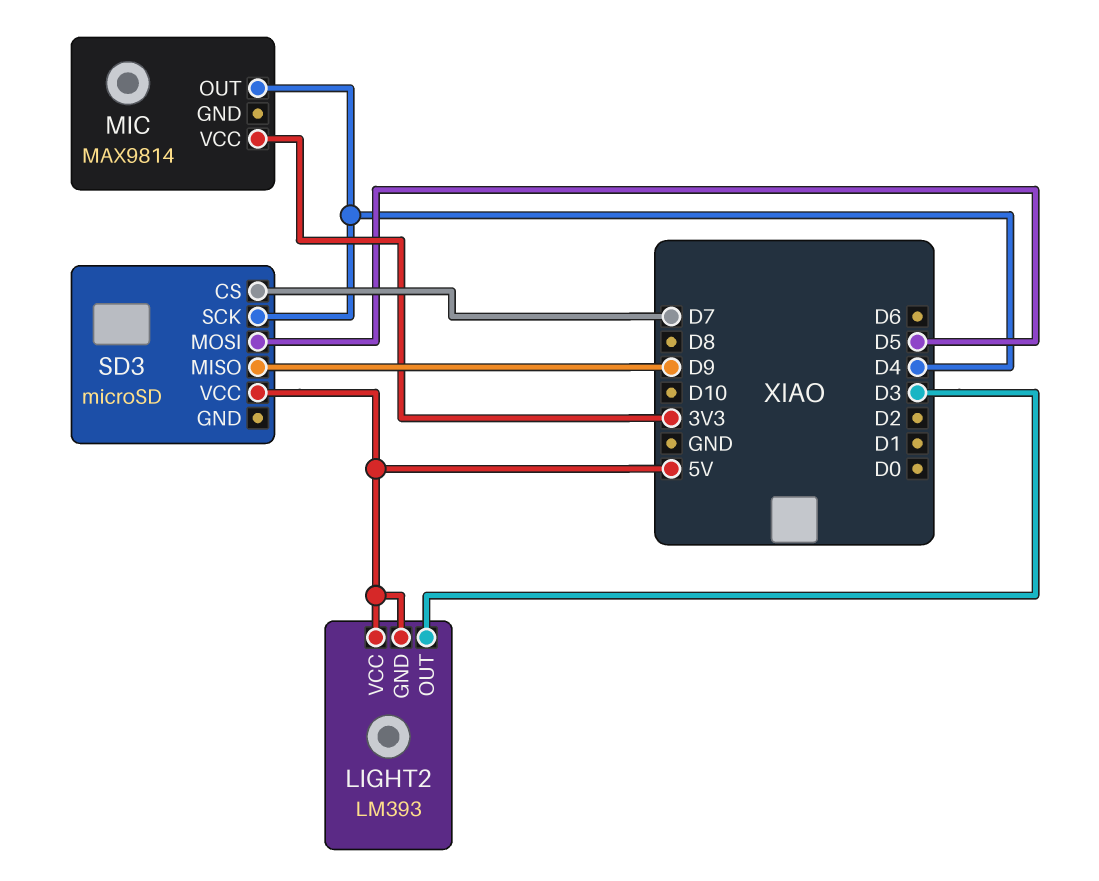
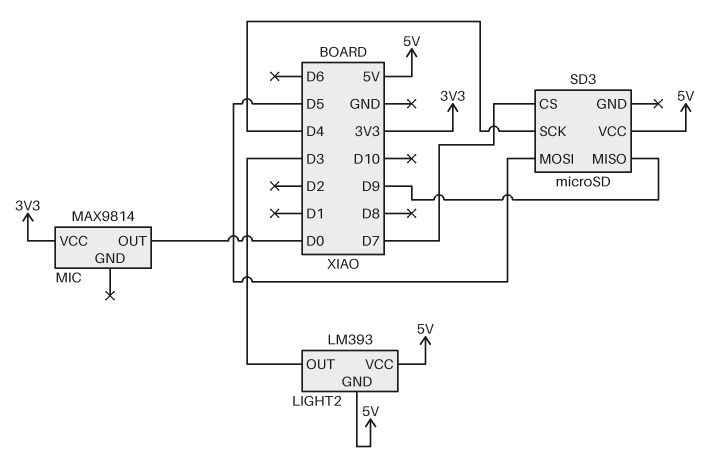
MIC pin OUT: D4 -> D0

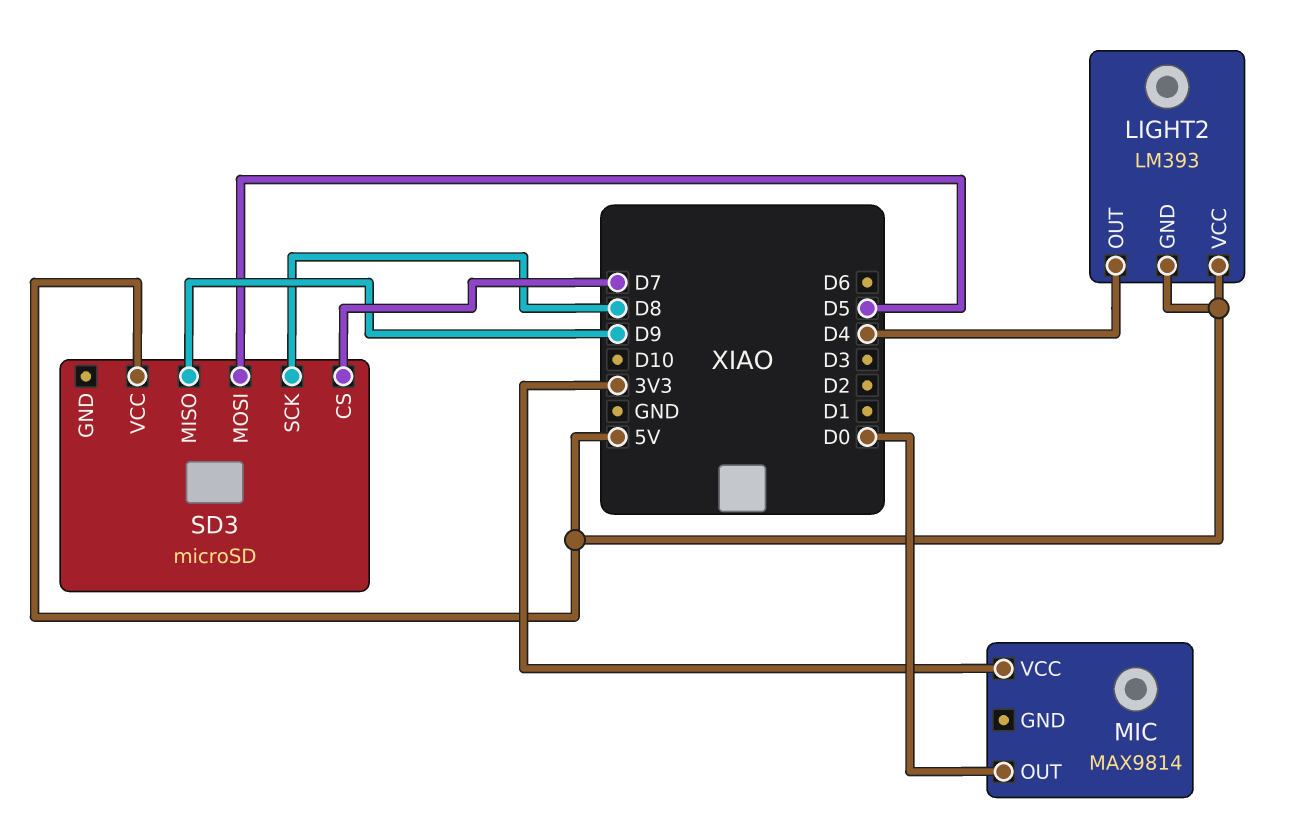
LIGHT2 pin OUT: D3 -> D4
SD3 pin SCK: D4 -> D8

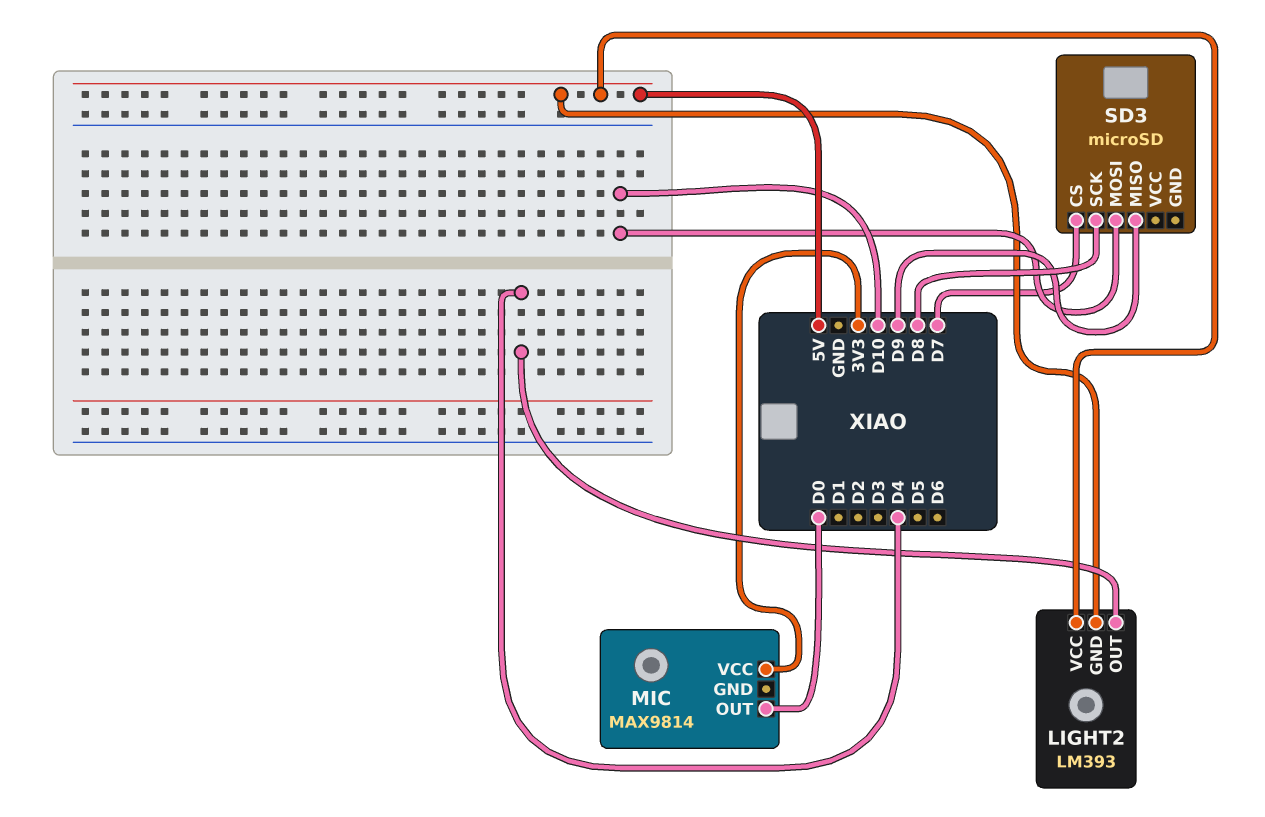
SD3 pin MOSI: D5 -> D10
SD3 pin VCC: 5V -> none

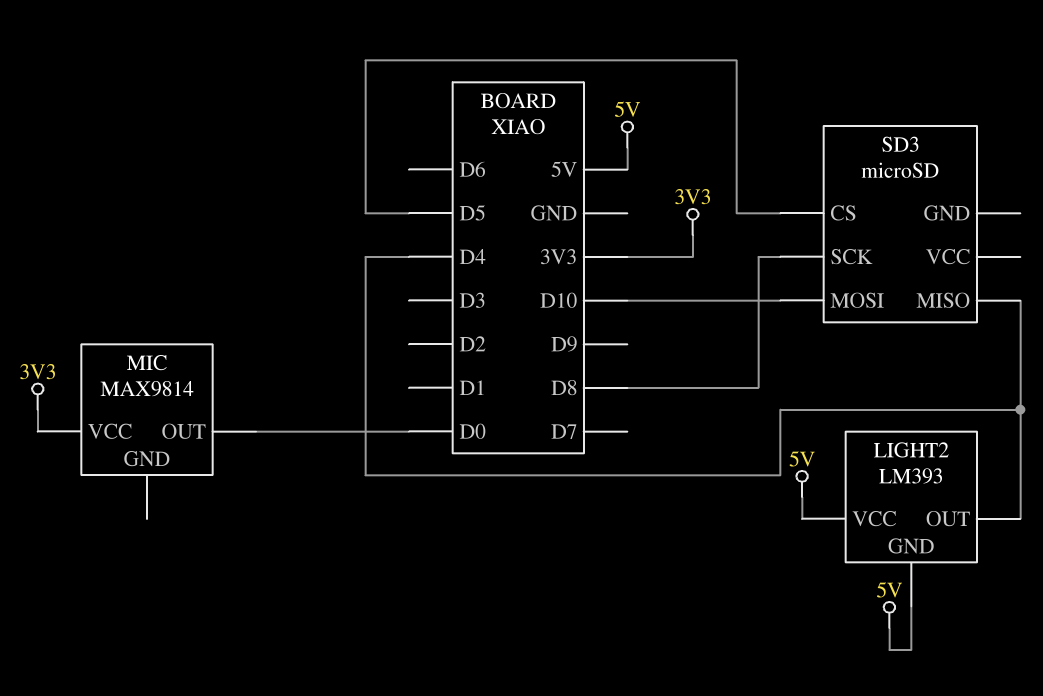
SD3 pin CS: D7 -> D5
SD3 pin MISO: D9 -> D4

